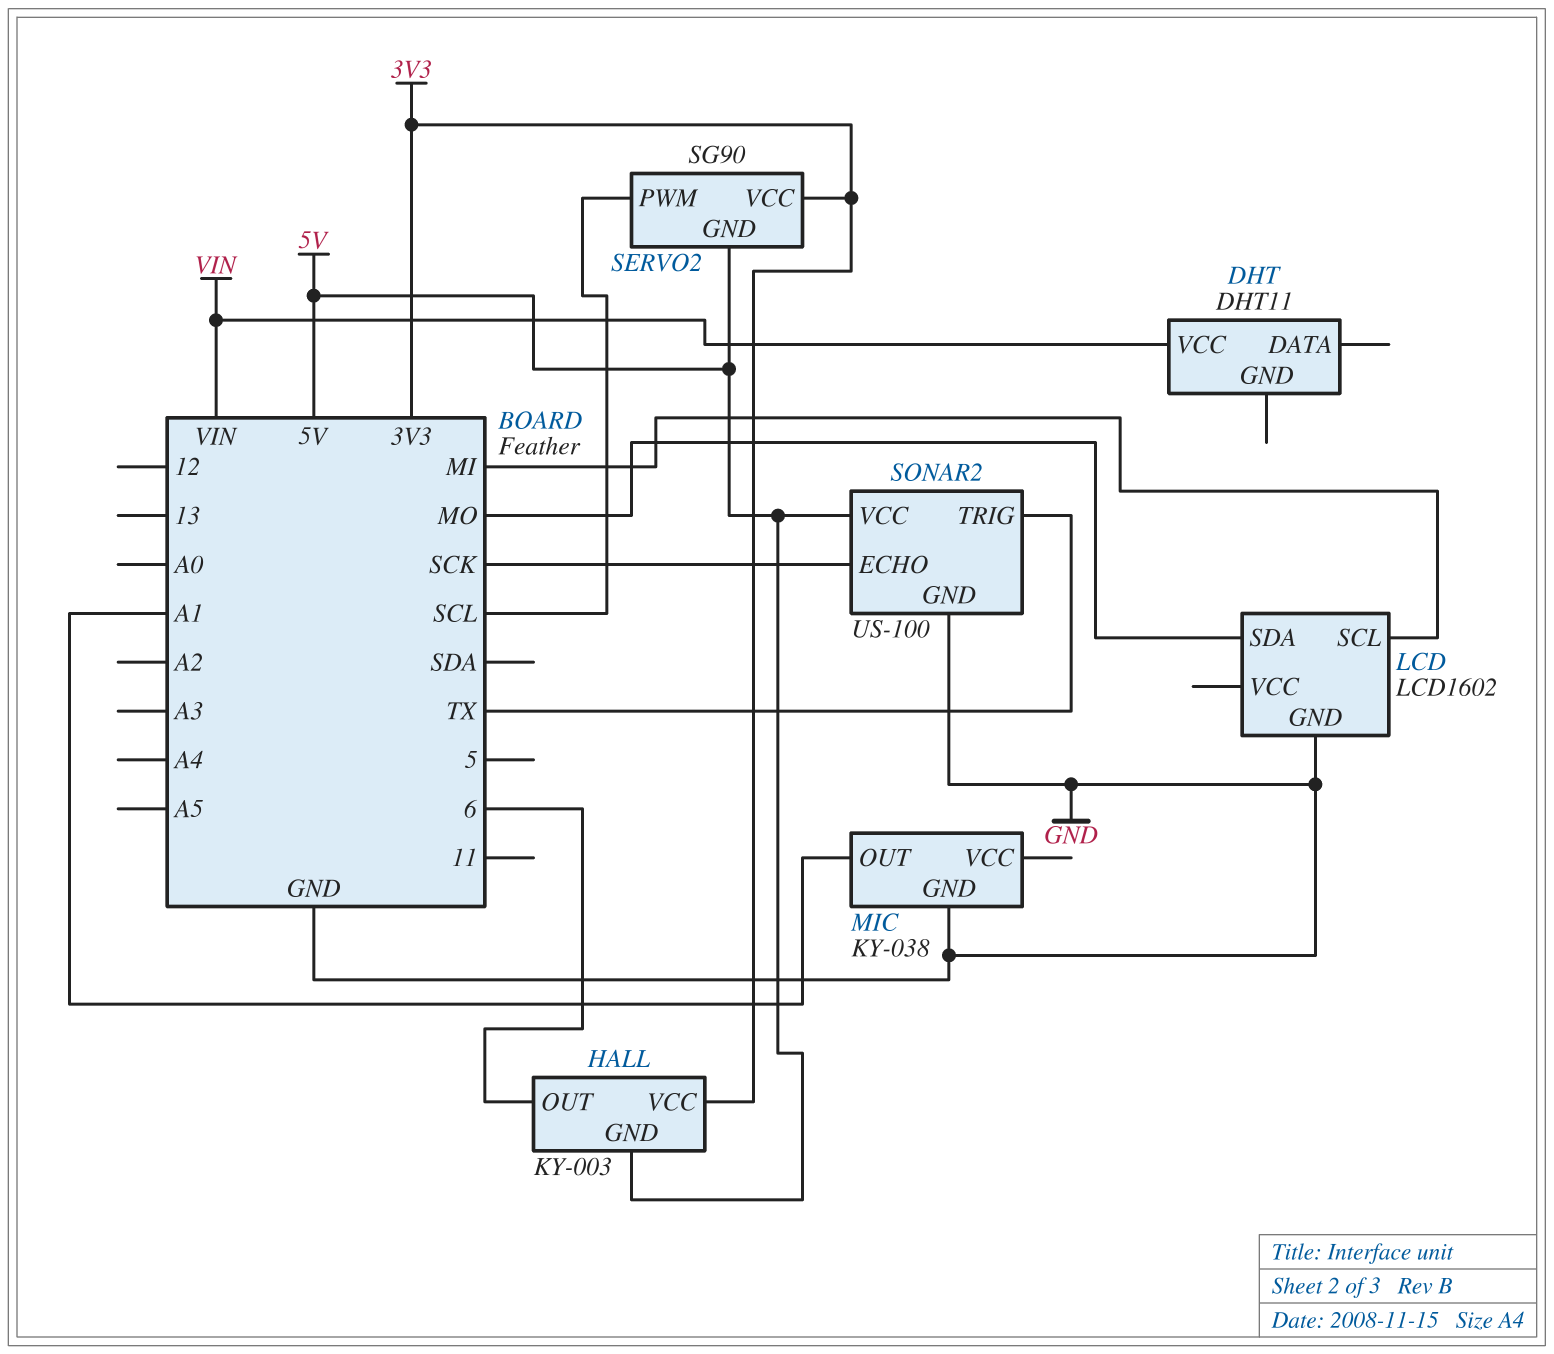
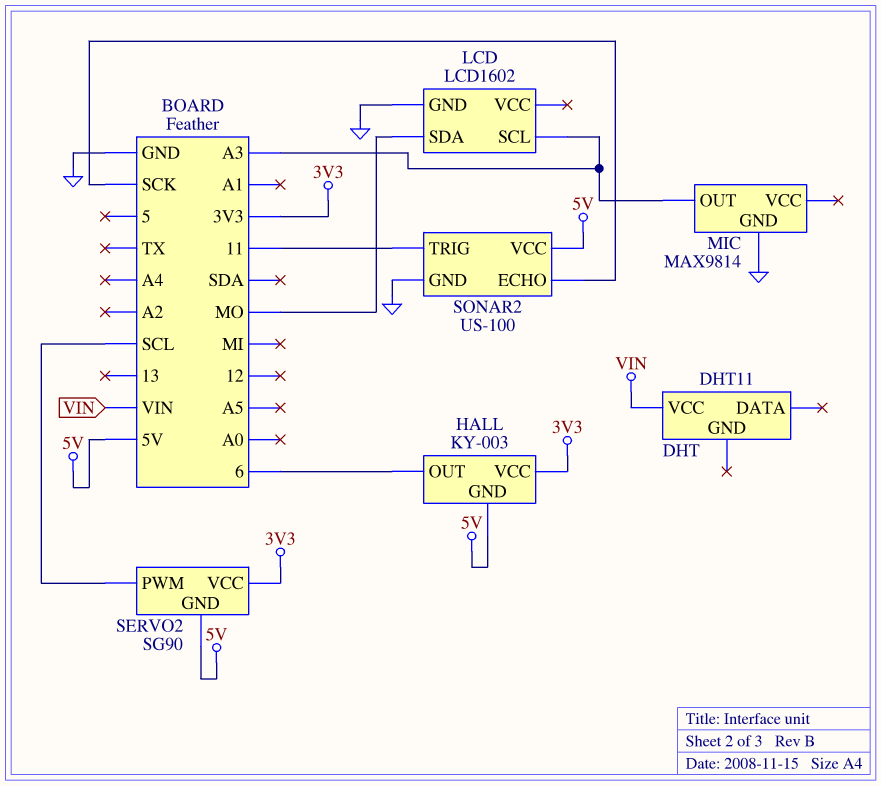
LCD pin SCL: MI -> A3
MIC: KY-038 -> MAX9814
MIC pin OUT: A1 -> A3
SONAR2 pin TRIG: TX -> 11

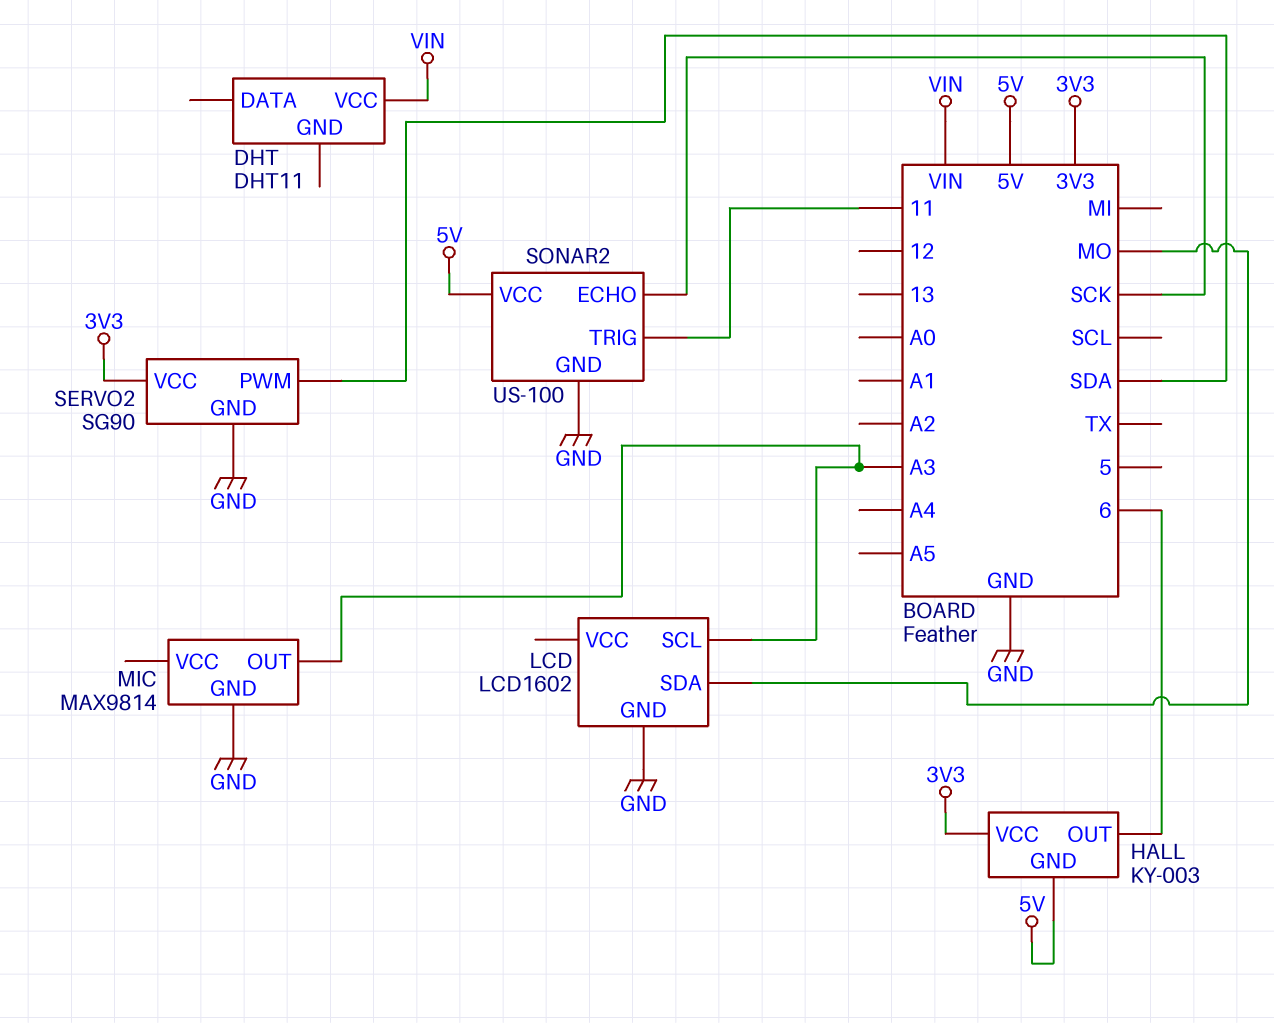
SERVO2 pin GND: 5V -> GND
SERVO2 pin PWM: SCL -> SDA

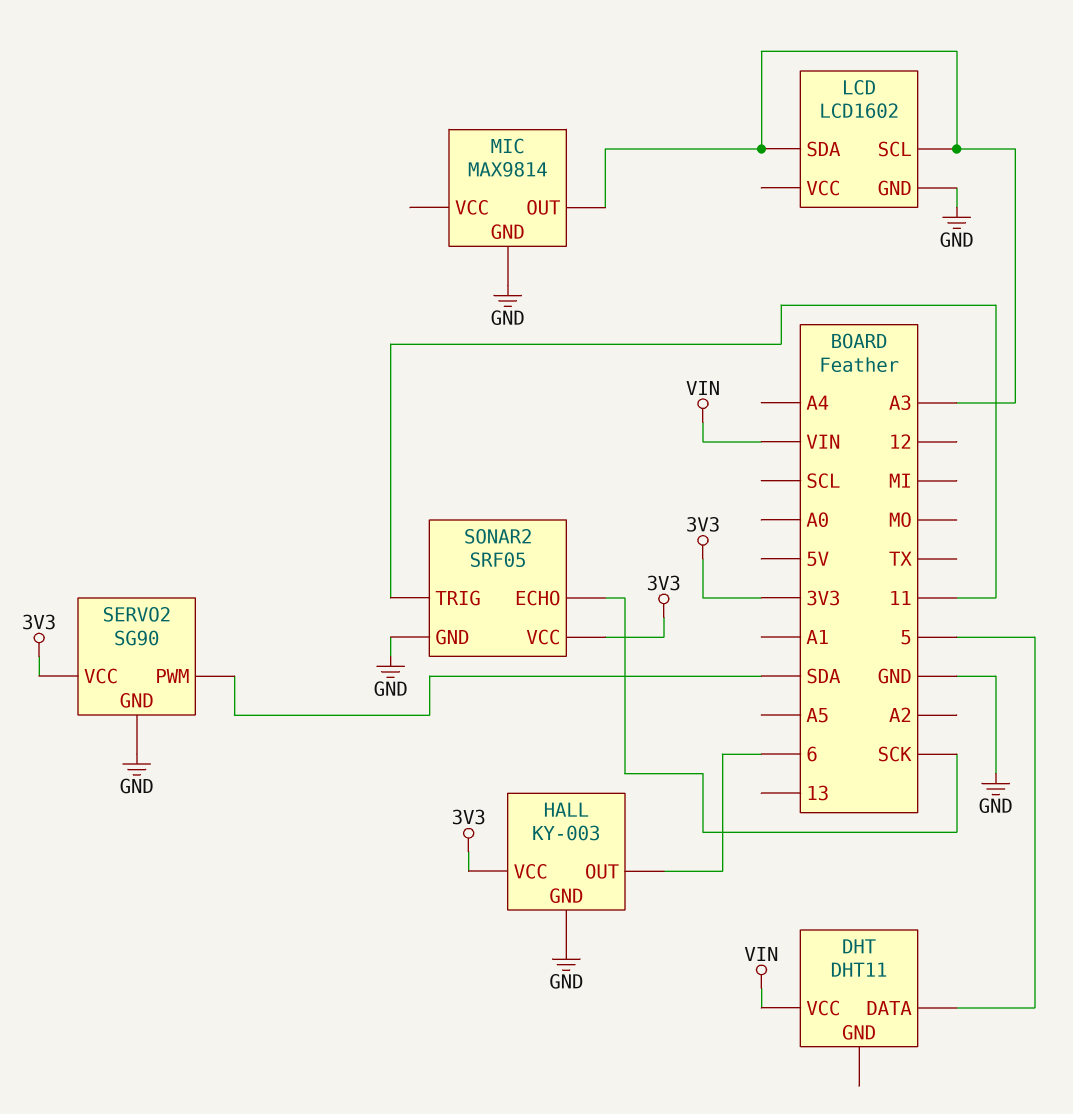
DHT pin DATA: none -> 5
HALL pin GND: 5V -> GND
LCD pin SDA: MO -> A3
SONAR2: US-100 -> SRF05
SONAR2 pin VCC: 5V -> 3V3

